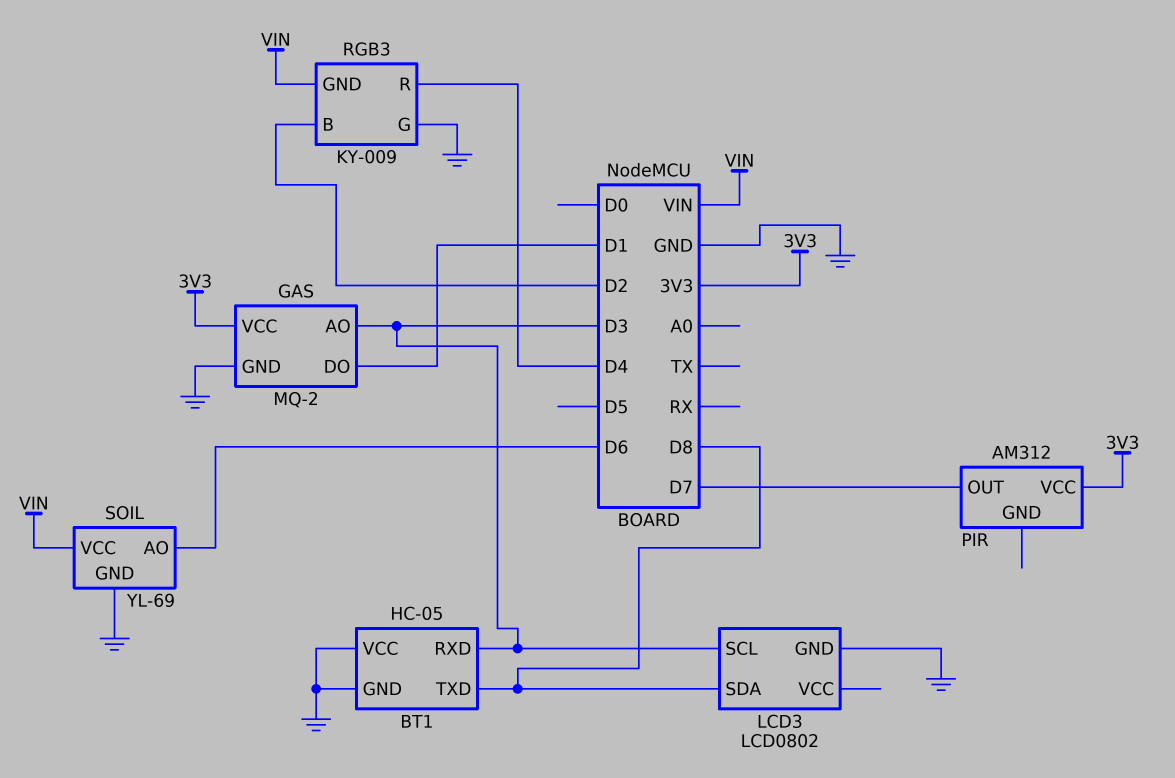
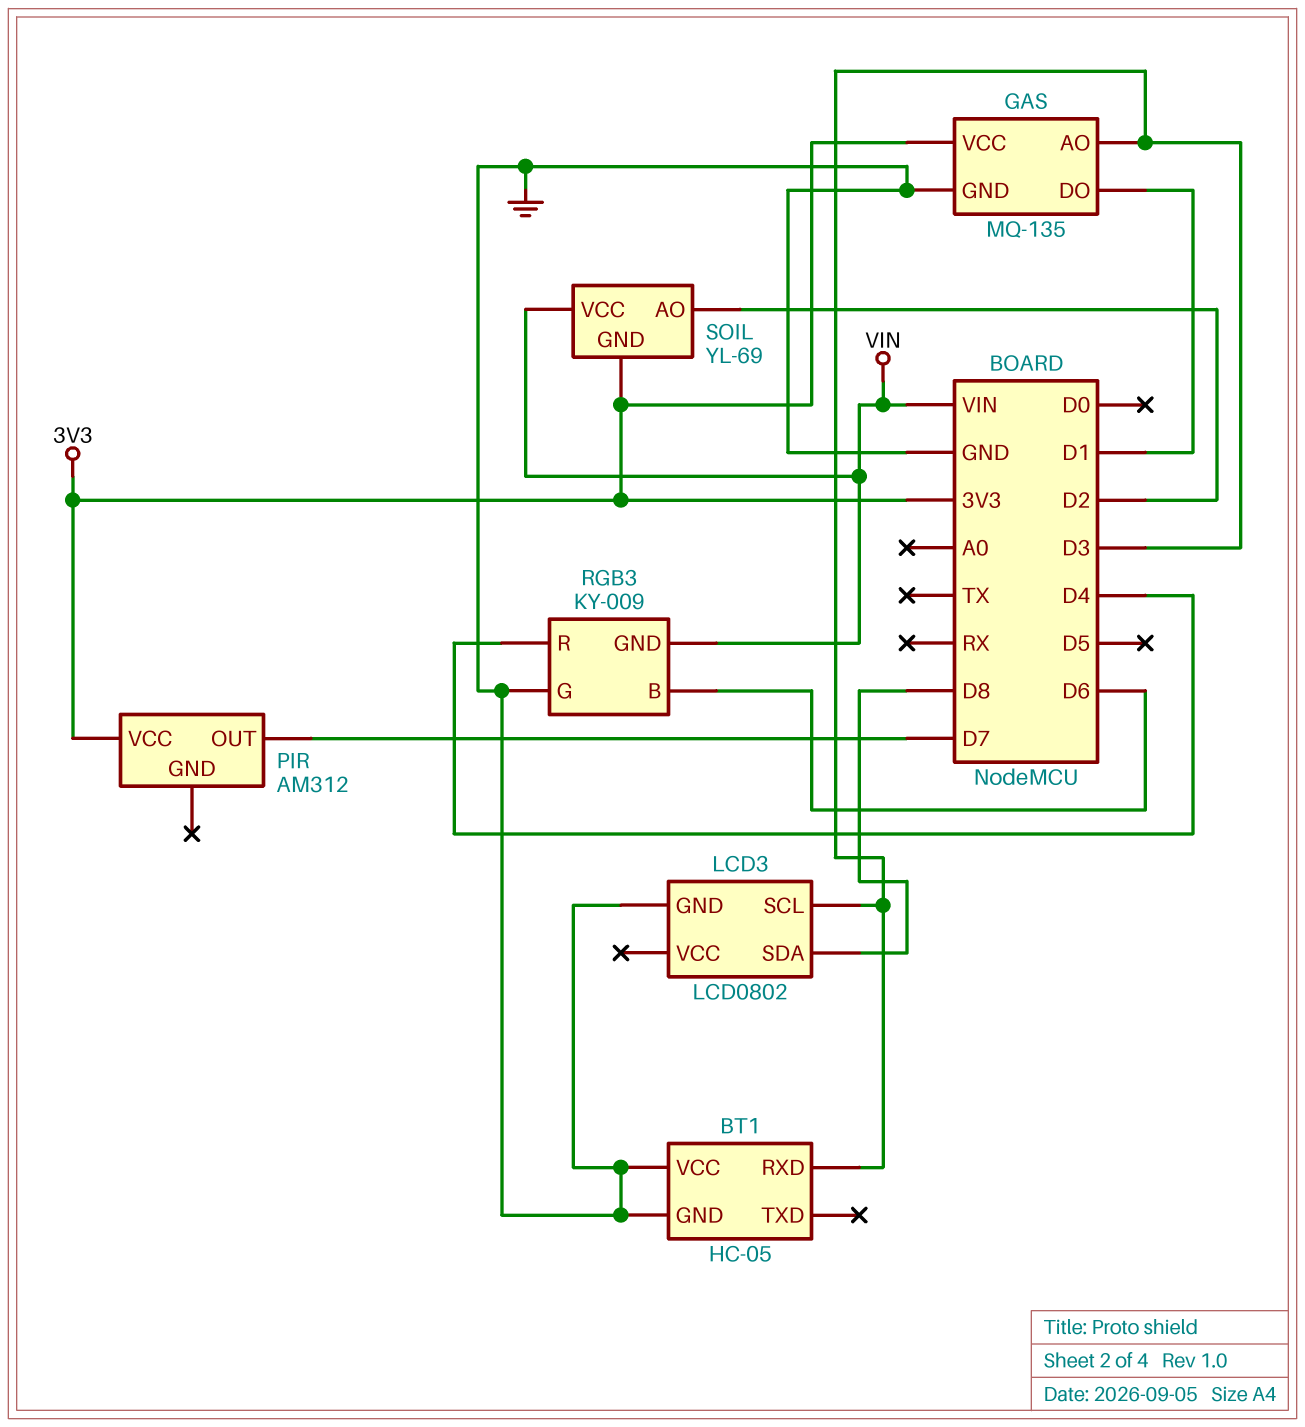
BT1 pin TXD: D8 -> none
GAS: MQ-2 -> MQ-135
RGB3 pin B: D2 -> D6
SOIL pin AO: D6 -> D2
SOIL pin GND: GND -> 3V3

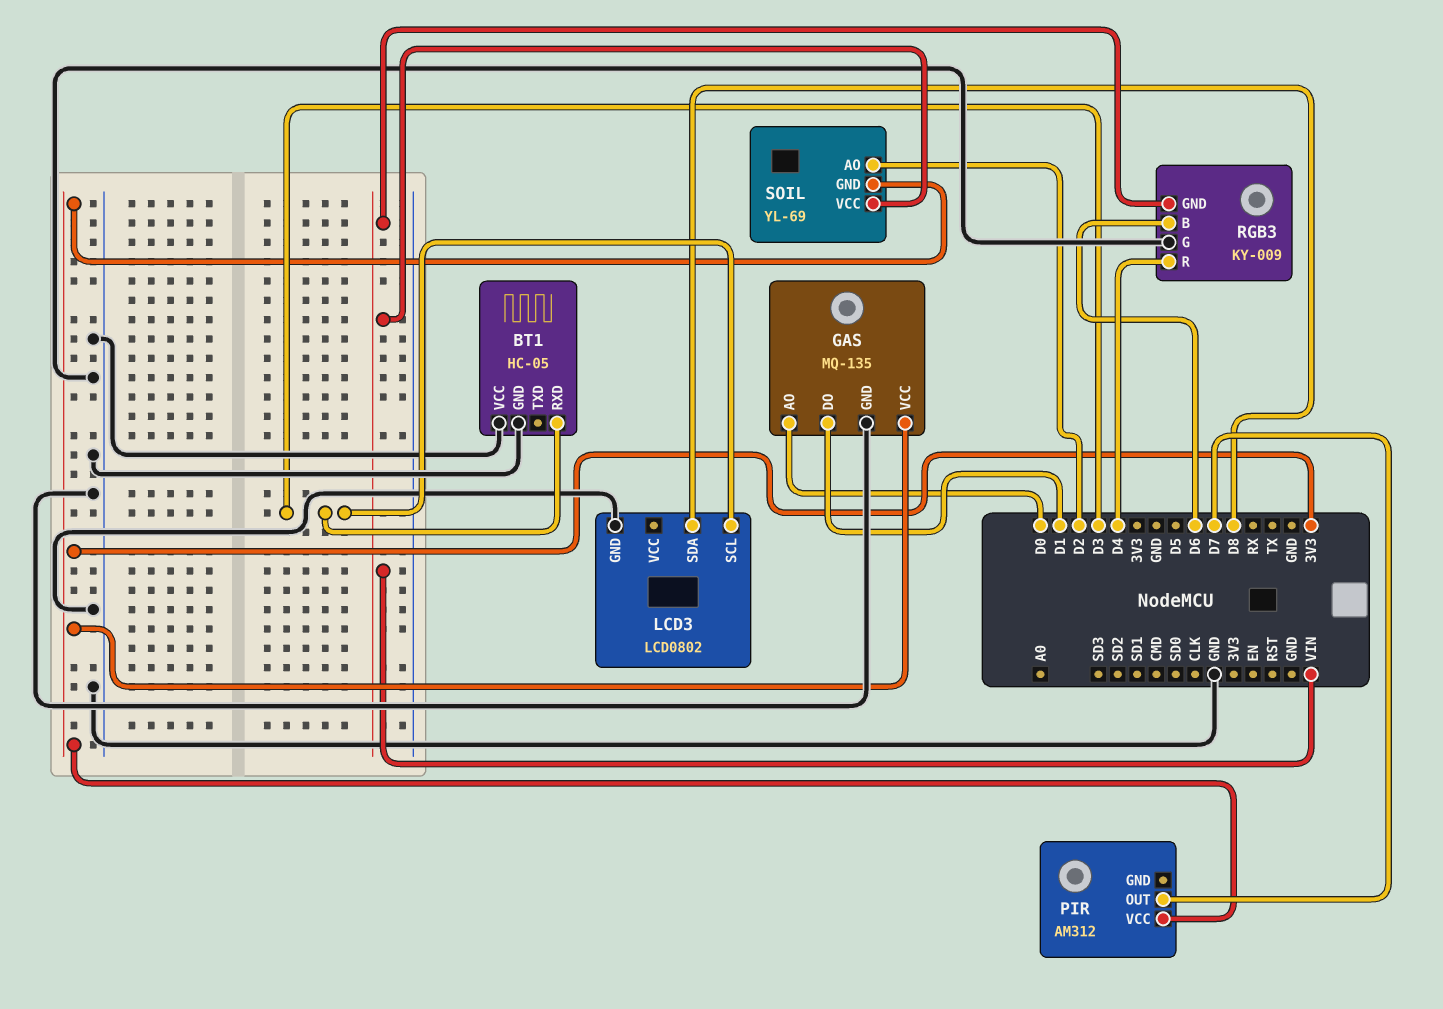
GAS pin AO: D3 -> D0

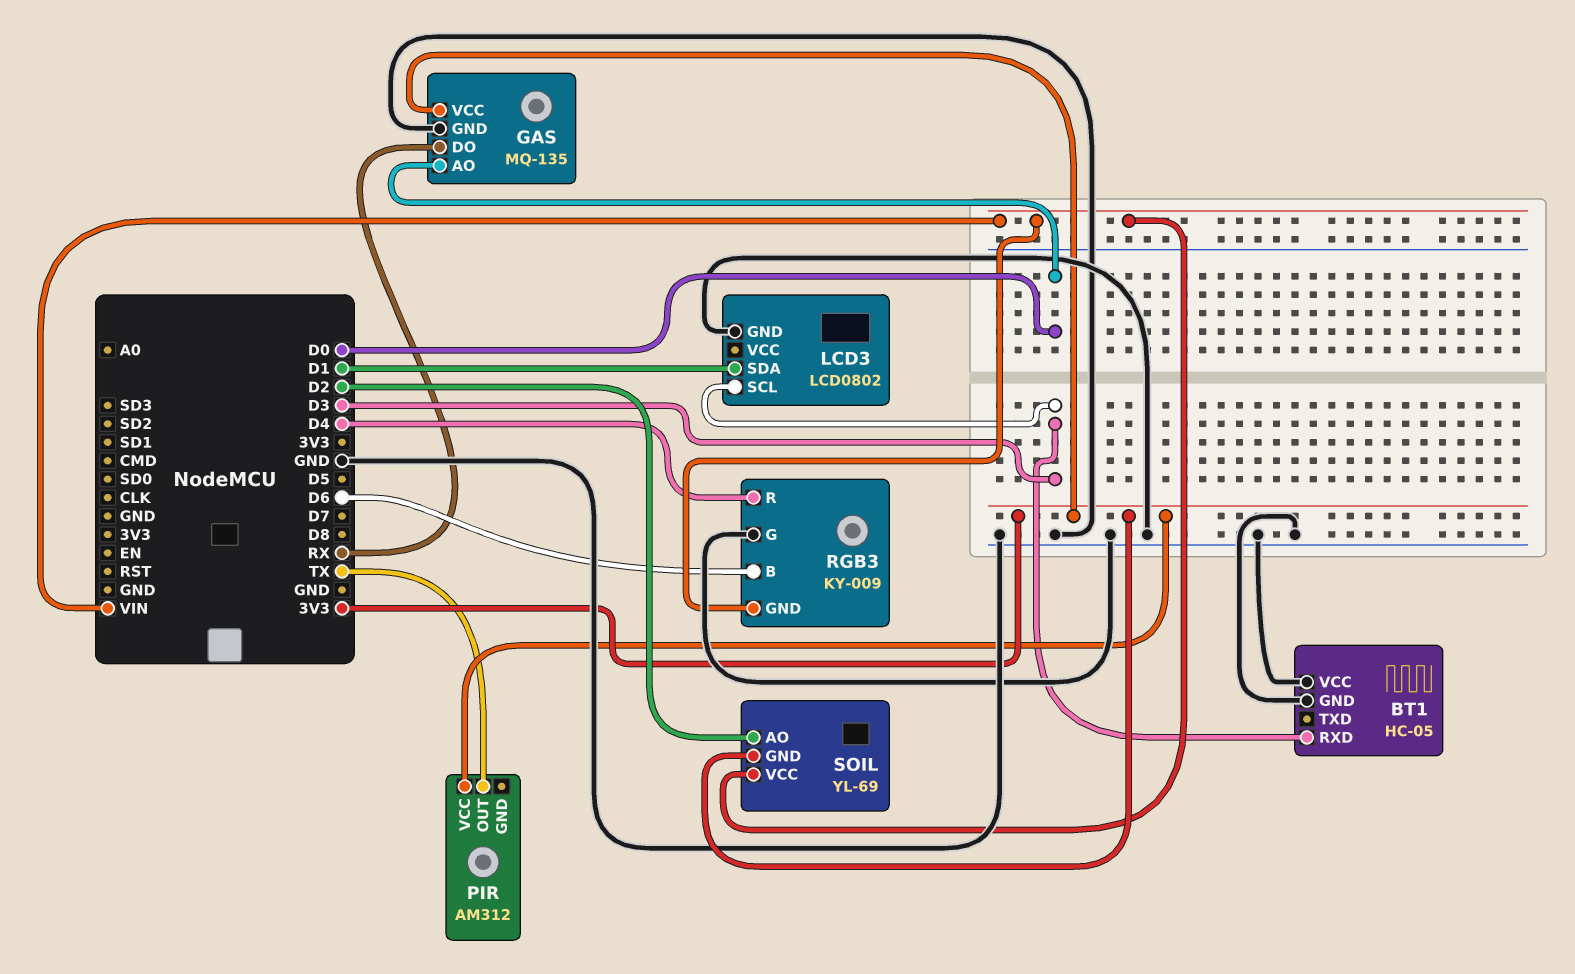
GAS pin DO: D1 -> RX
LCD3 pin SDA: D8 -> D1
PIR pin OUT: D7 -> TX

